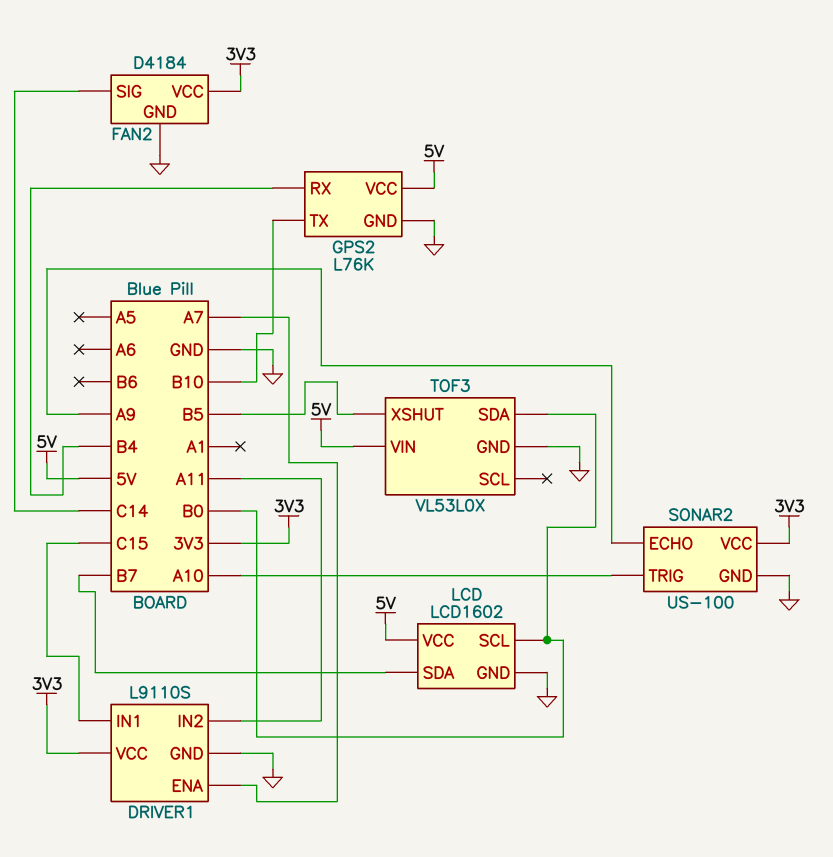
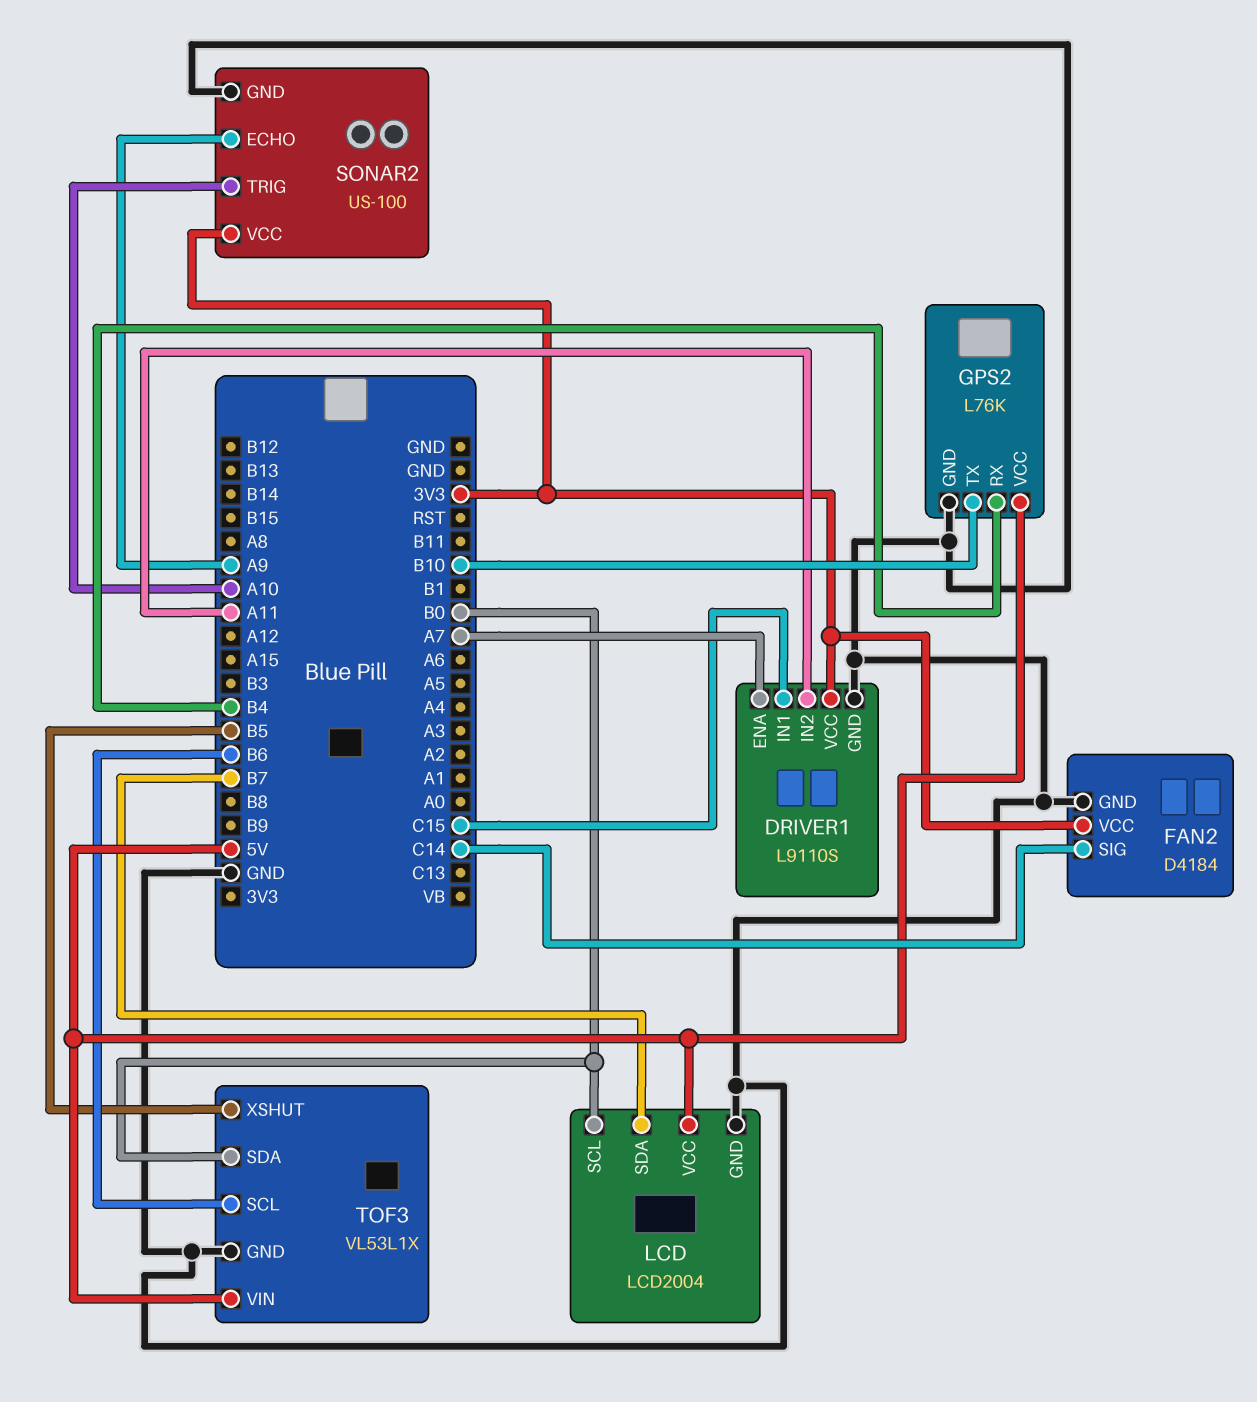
LCD: LCD1602 -> LCD2004
TOF3: VL53L0X -> VL53L1X
TOF3 pin SCL: none -> B6

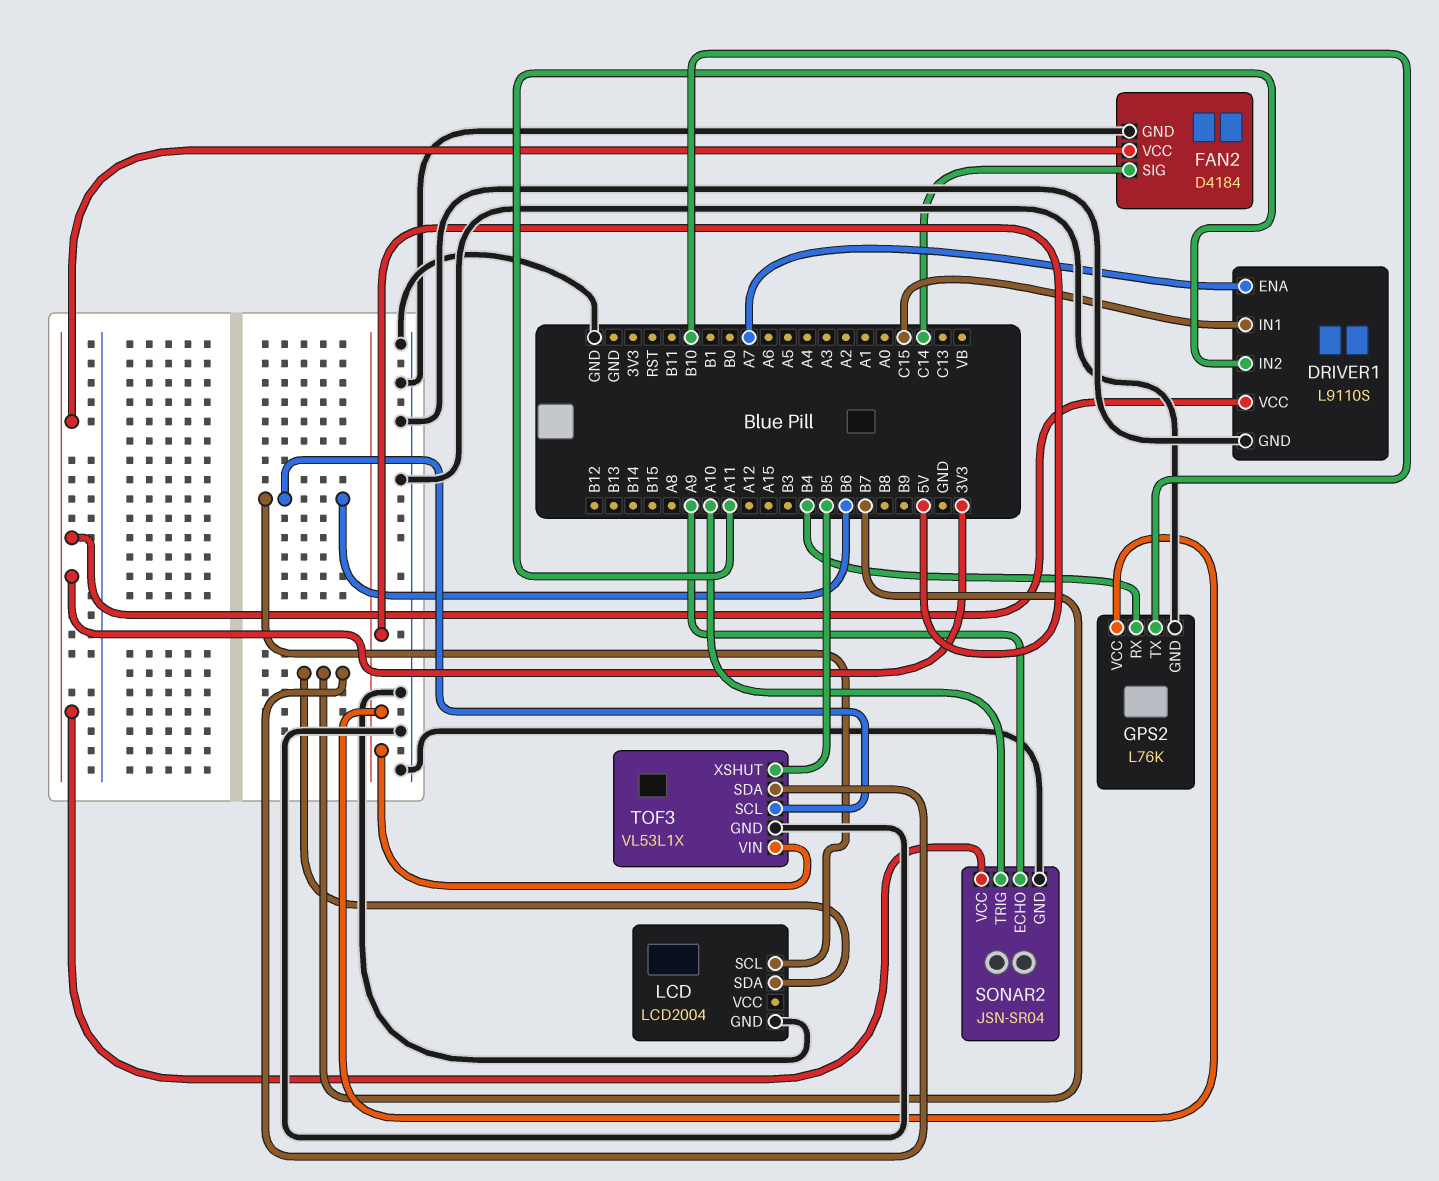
LCD pin SCL: B0 -> B6
LCD pin VCC: 5V -> none
SONAR2: US-100 -> JSN-SR04
TOF3 pin SDA: B0 -> B7

